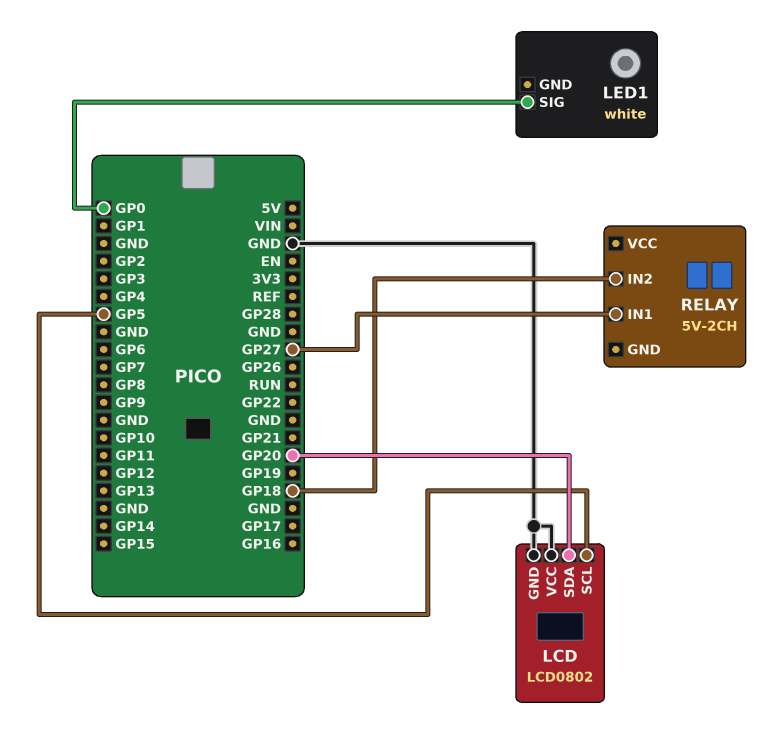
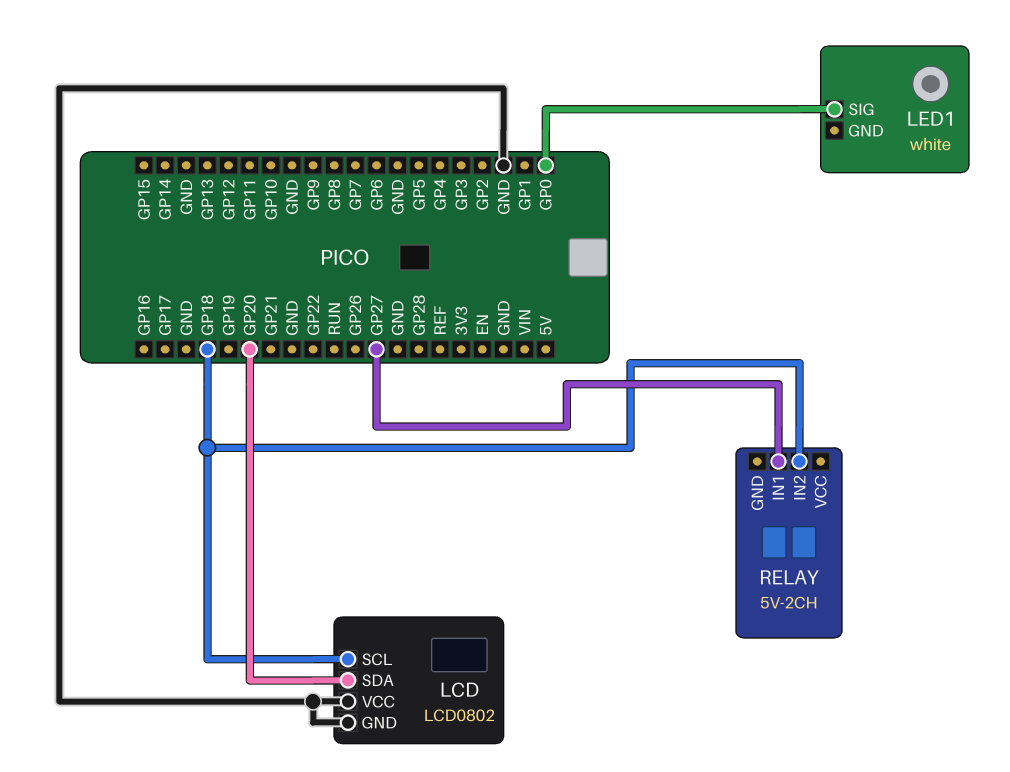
LCD pin SCL: GP5 -> GP18

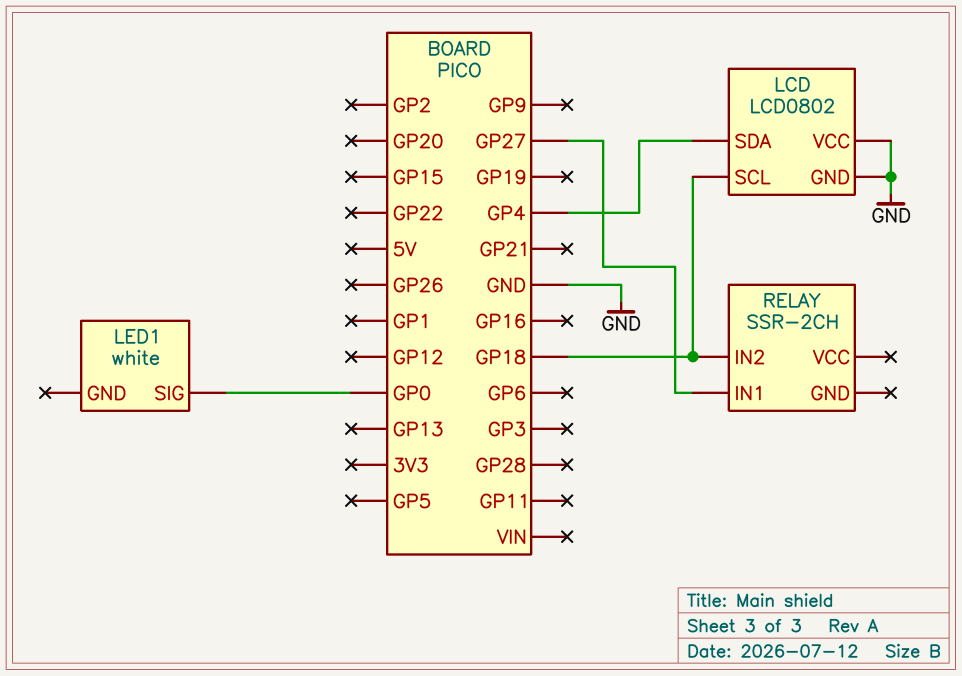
LCD pin SDA: GP20 -> GP4
RELAY: 5V-2CH -> SSR-2CH

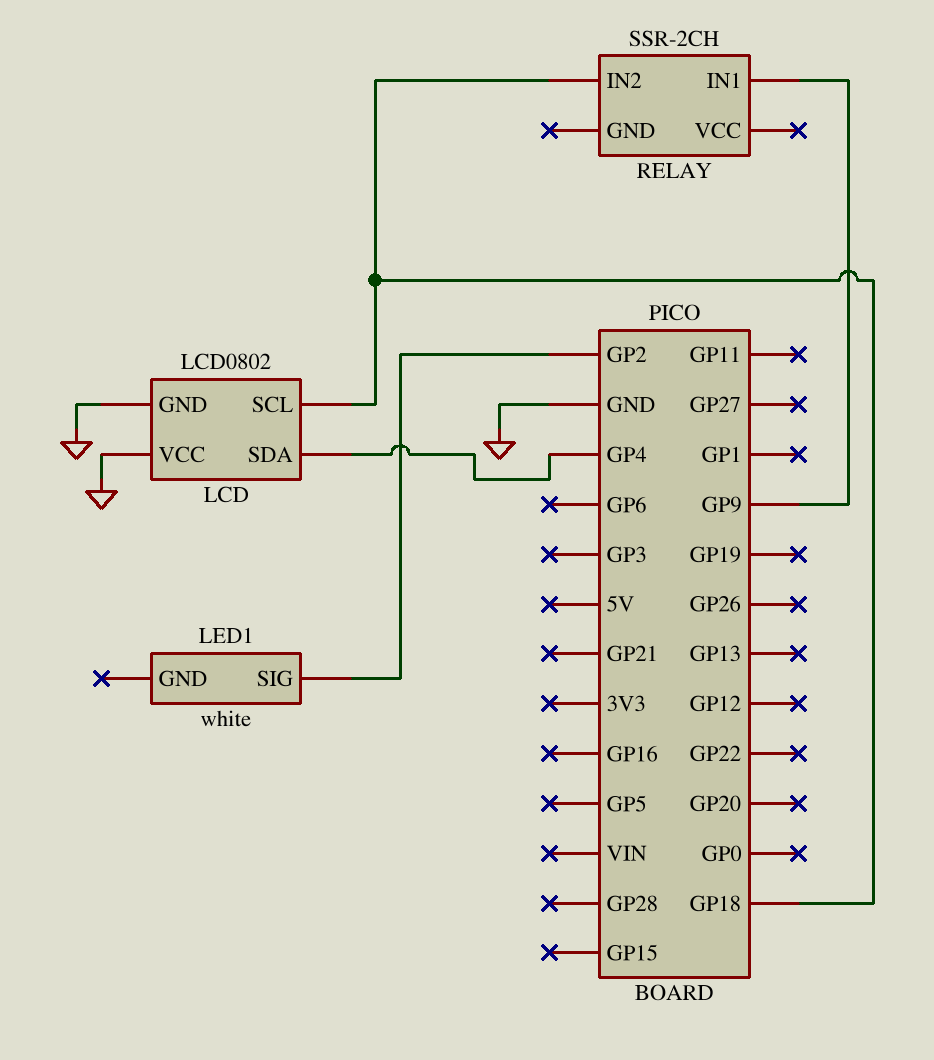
LED1 pin SIG: GP0 -> GP2
RELAY pin IN1: GP27 -> GP9

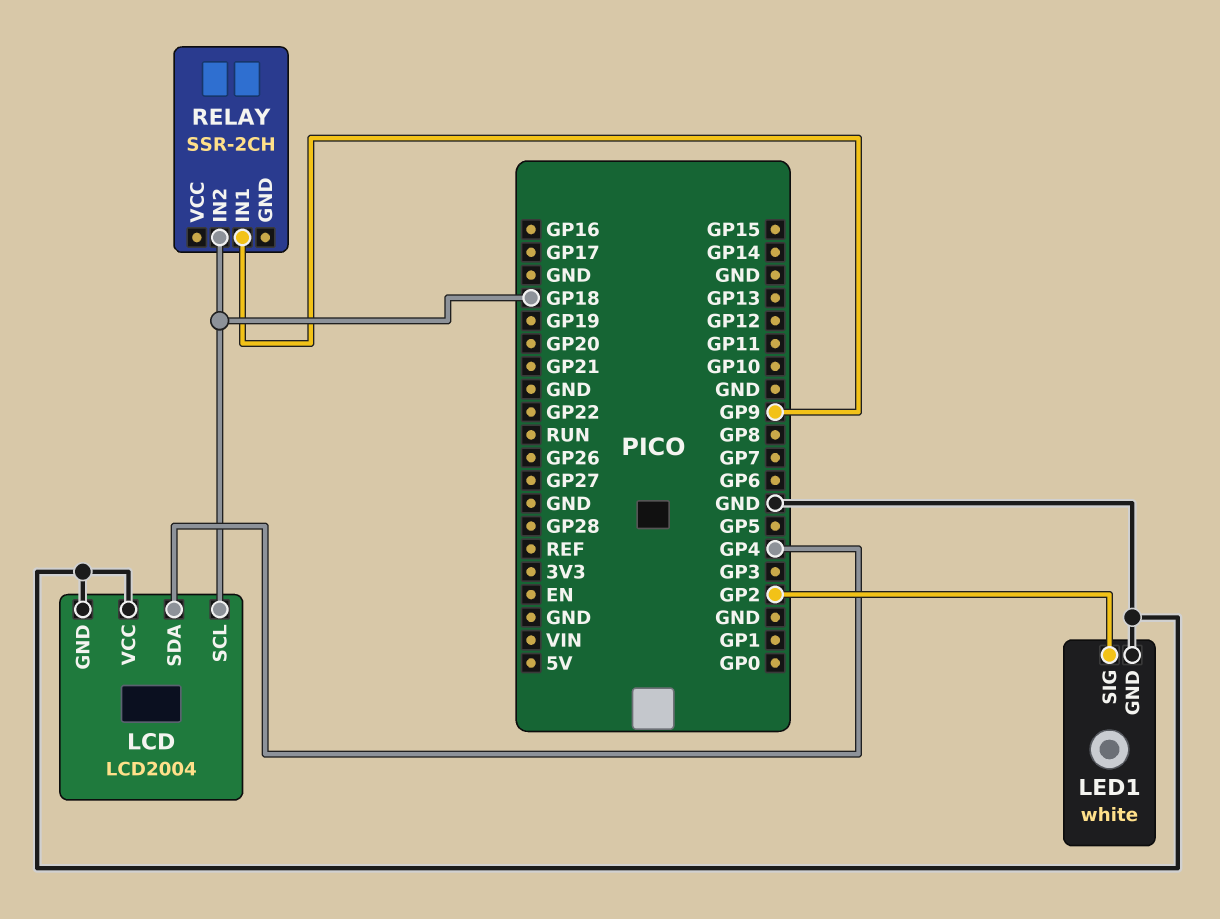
LCD: LCD0802 -> LCD2004
LED1 pin GND: none -> GND

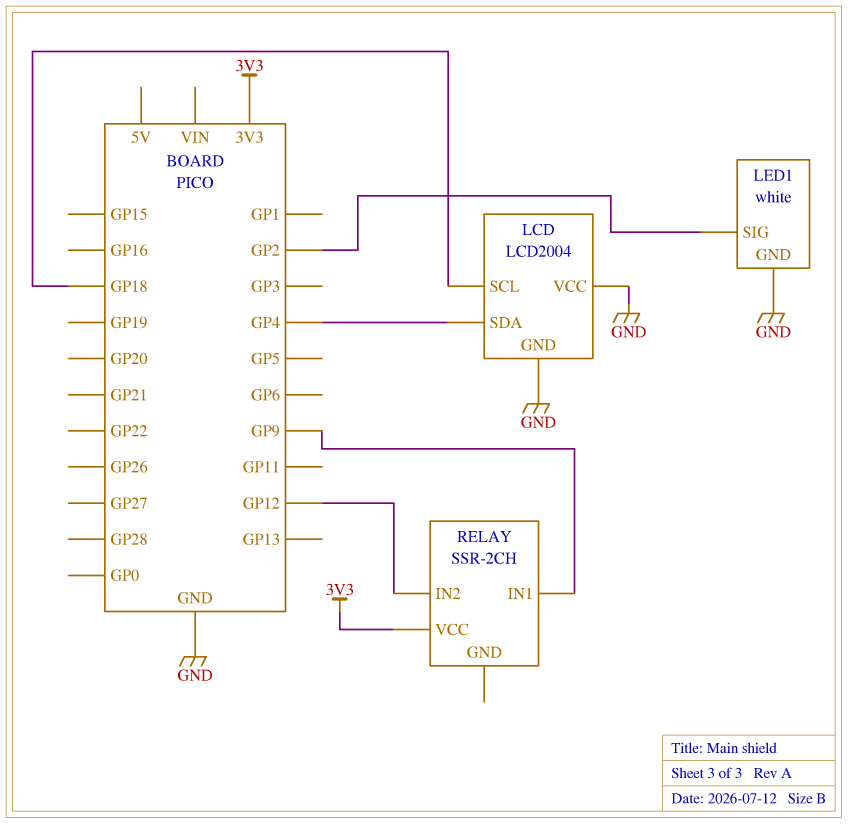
RELAY pin IN2: GP18 -> GP12
RELAY pin VCC: none -> 3V3

